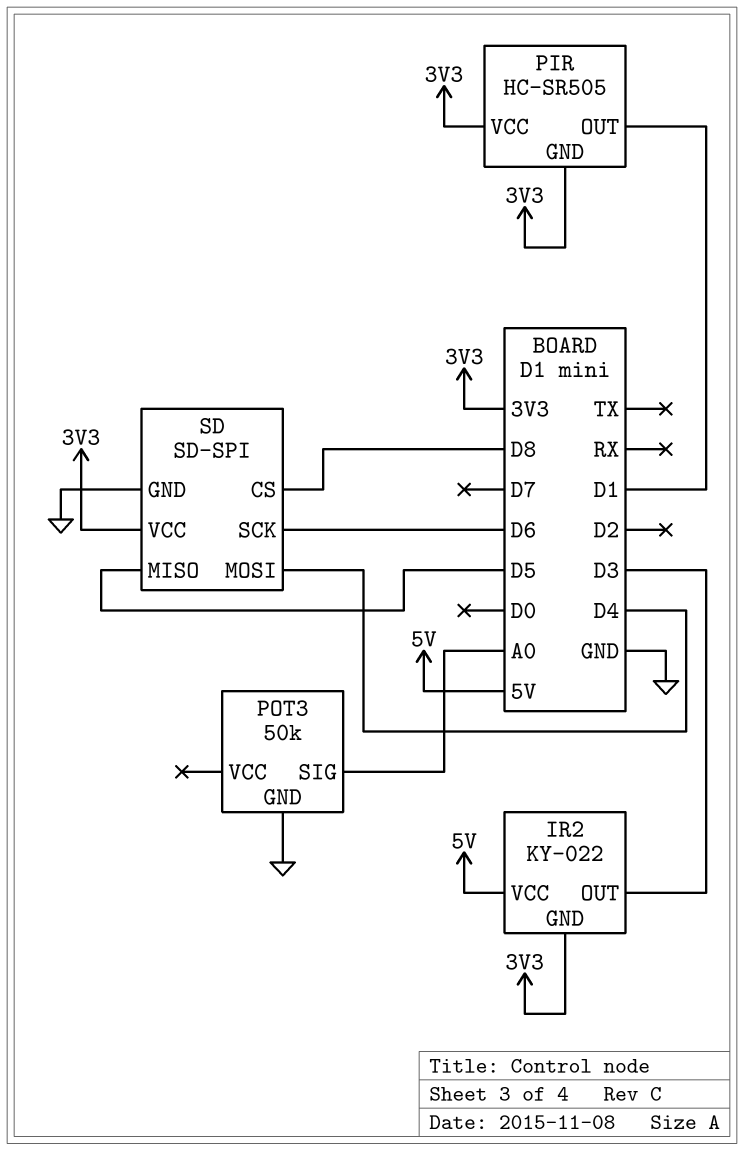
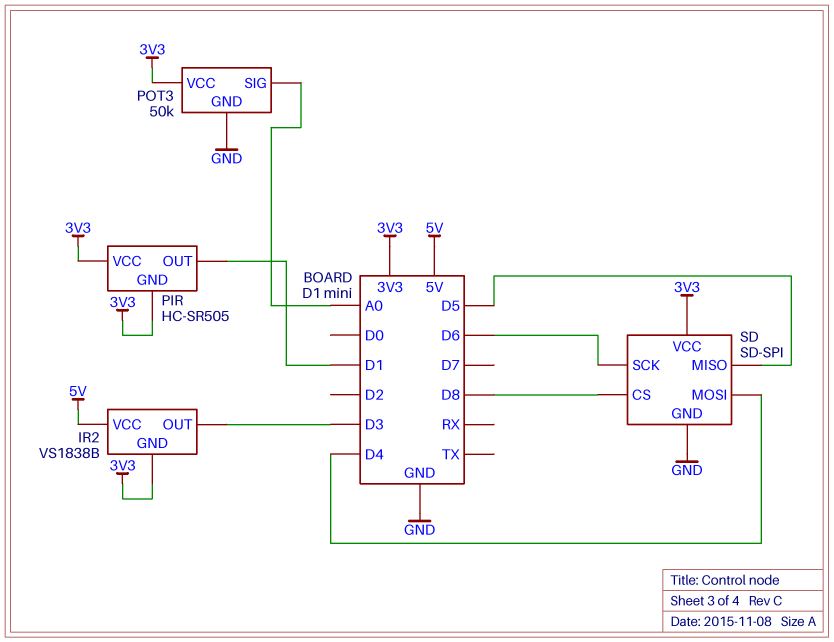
IR2: KY-022 -> VS1838B
POT3 pin VCC: none -> 3V3

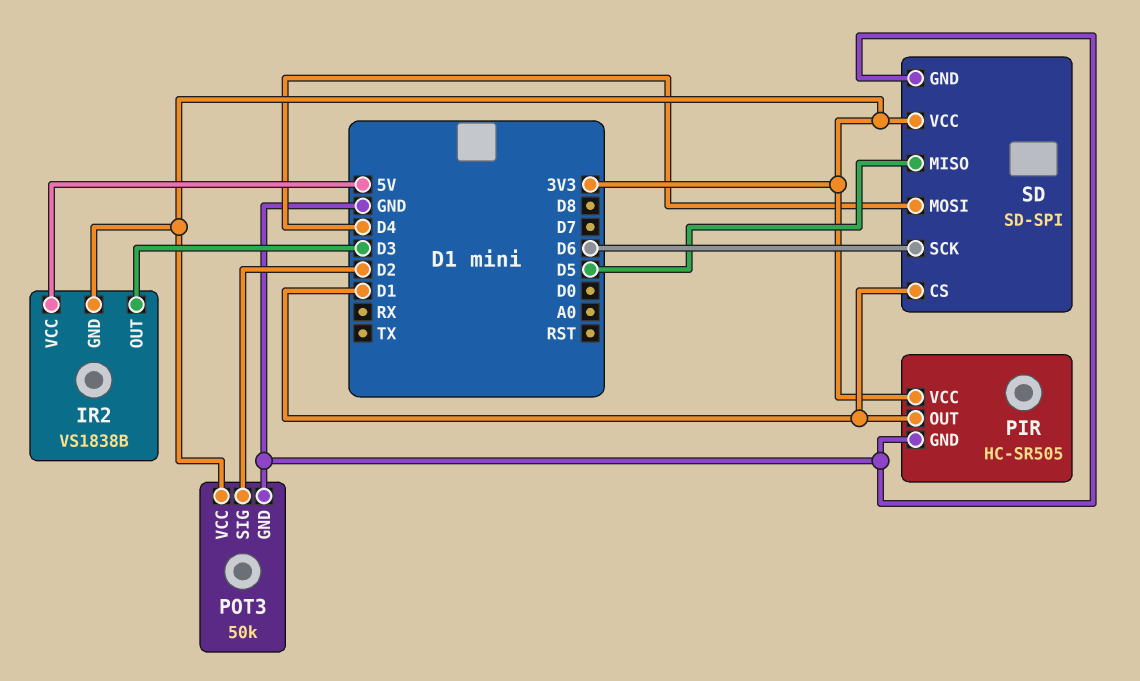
PIR pin GND: 3V3 -> GND
POT3 pin SIG: A0 -> D2
SD pin CS: D8 -> D1

